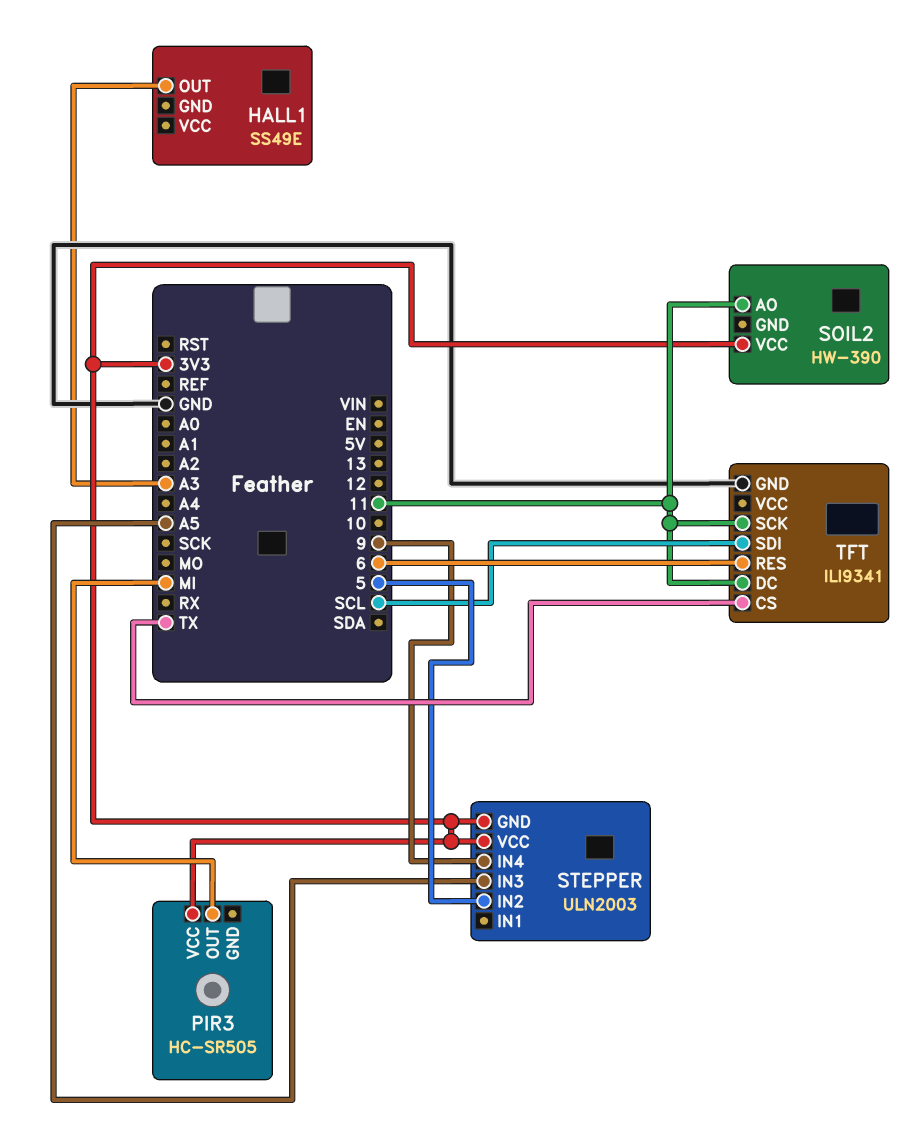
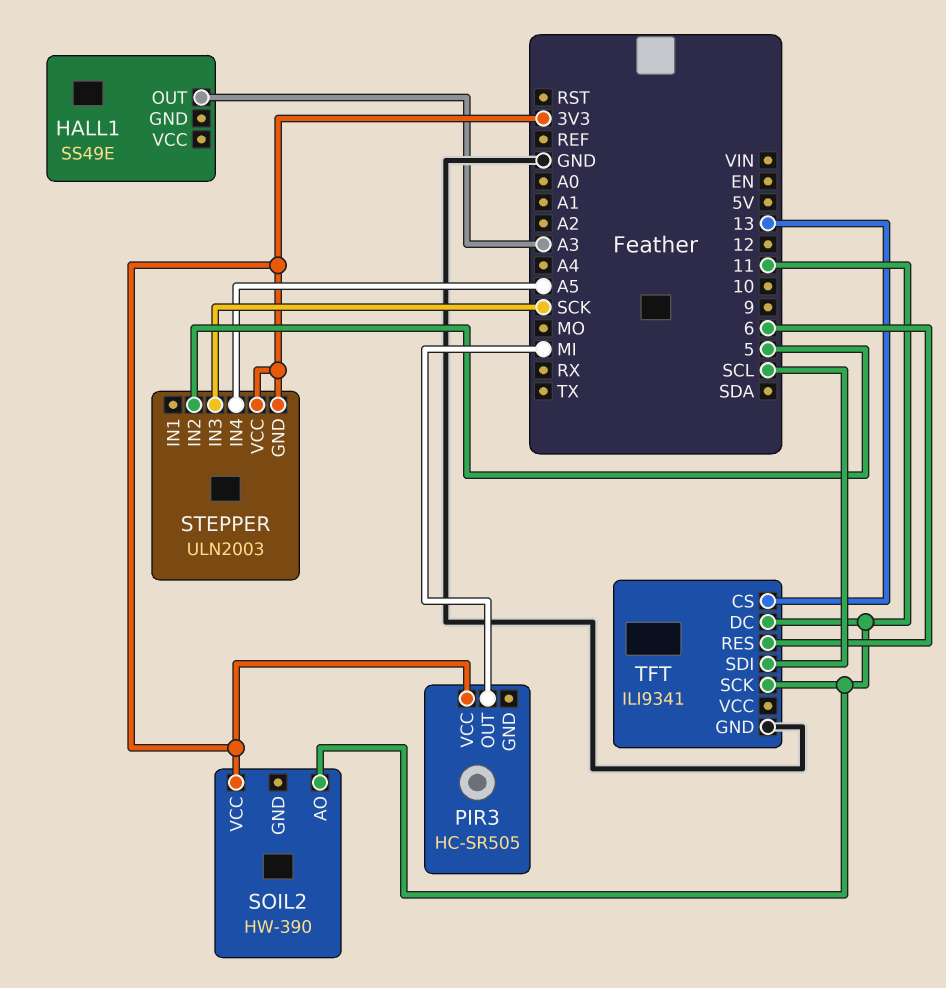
STEPPER pin IN3: A5 -> SCK
STEPPER pin IN4: 9 -> A5
TFT pin CS: TX -> 13

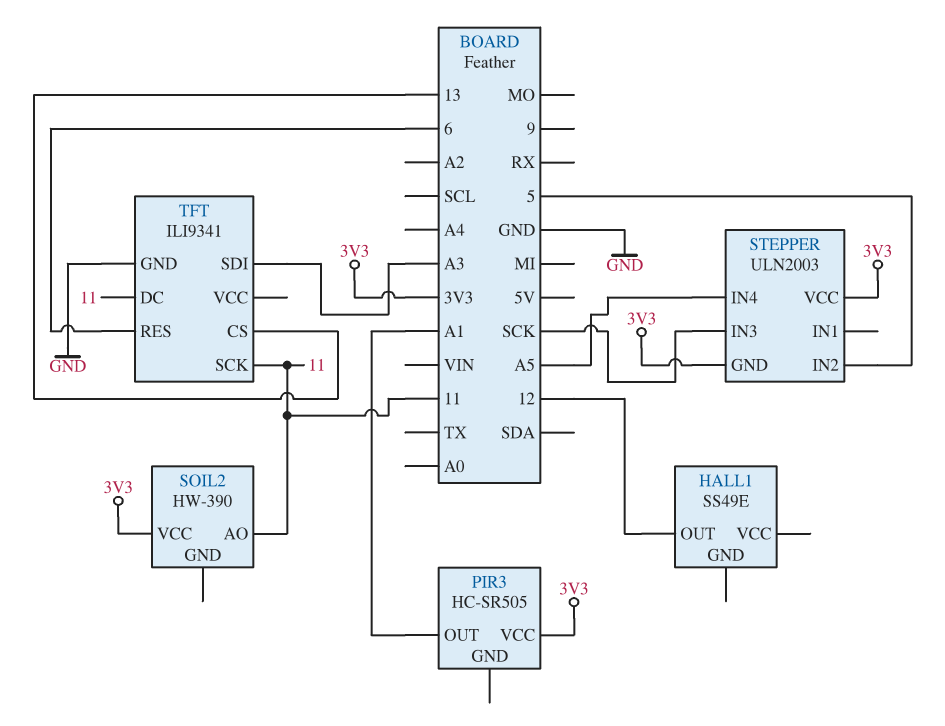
HALL1 pin OUT: A3 -> 12
PIR3 pin OUT: MI -> A1
TFT pin SDI: SCL -> A3

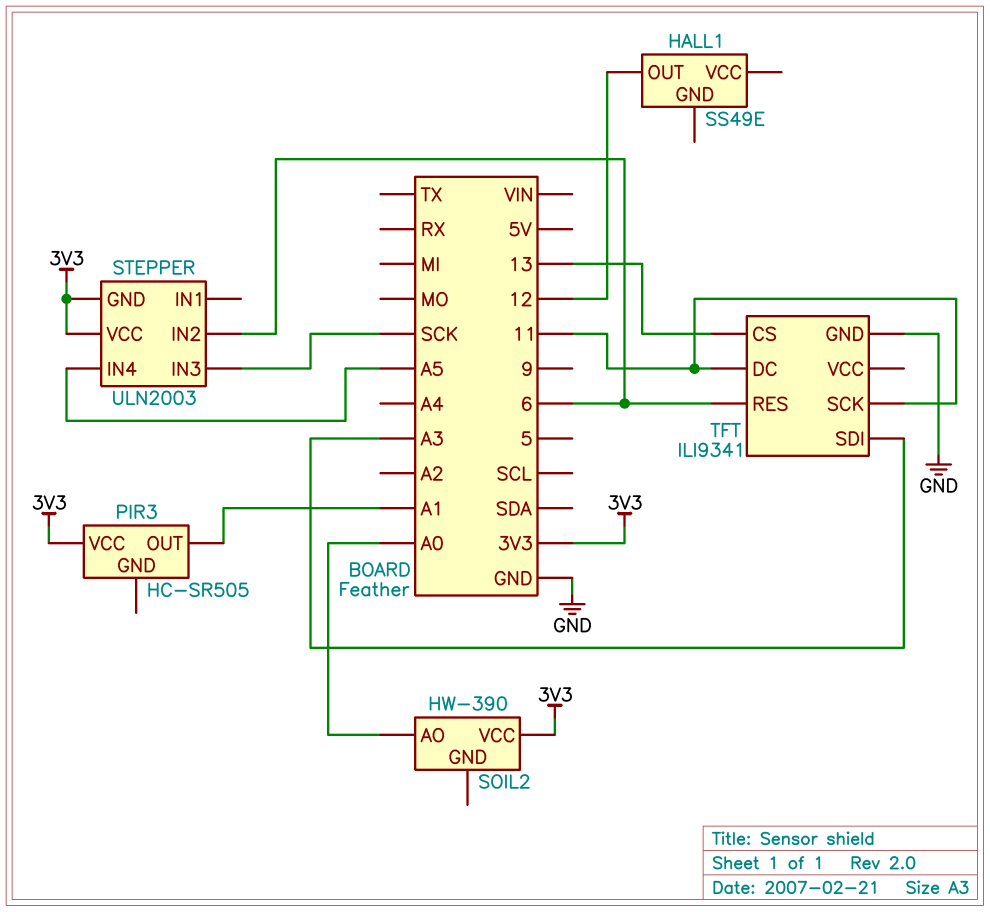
SOIL2 pin AO: 11 -> A0
STEPPER pin IN2: 5 -> 6

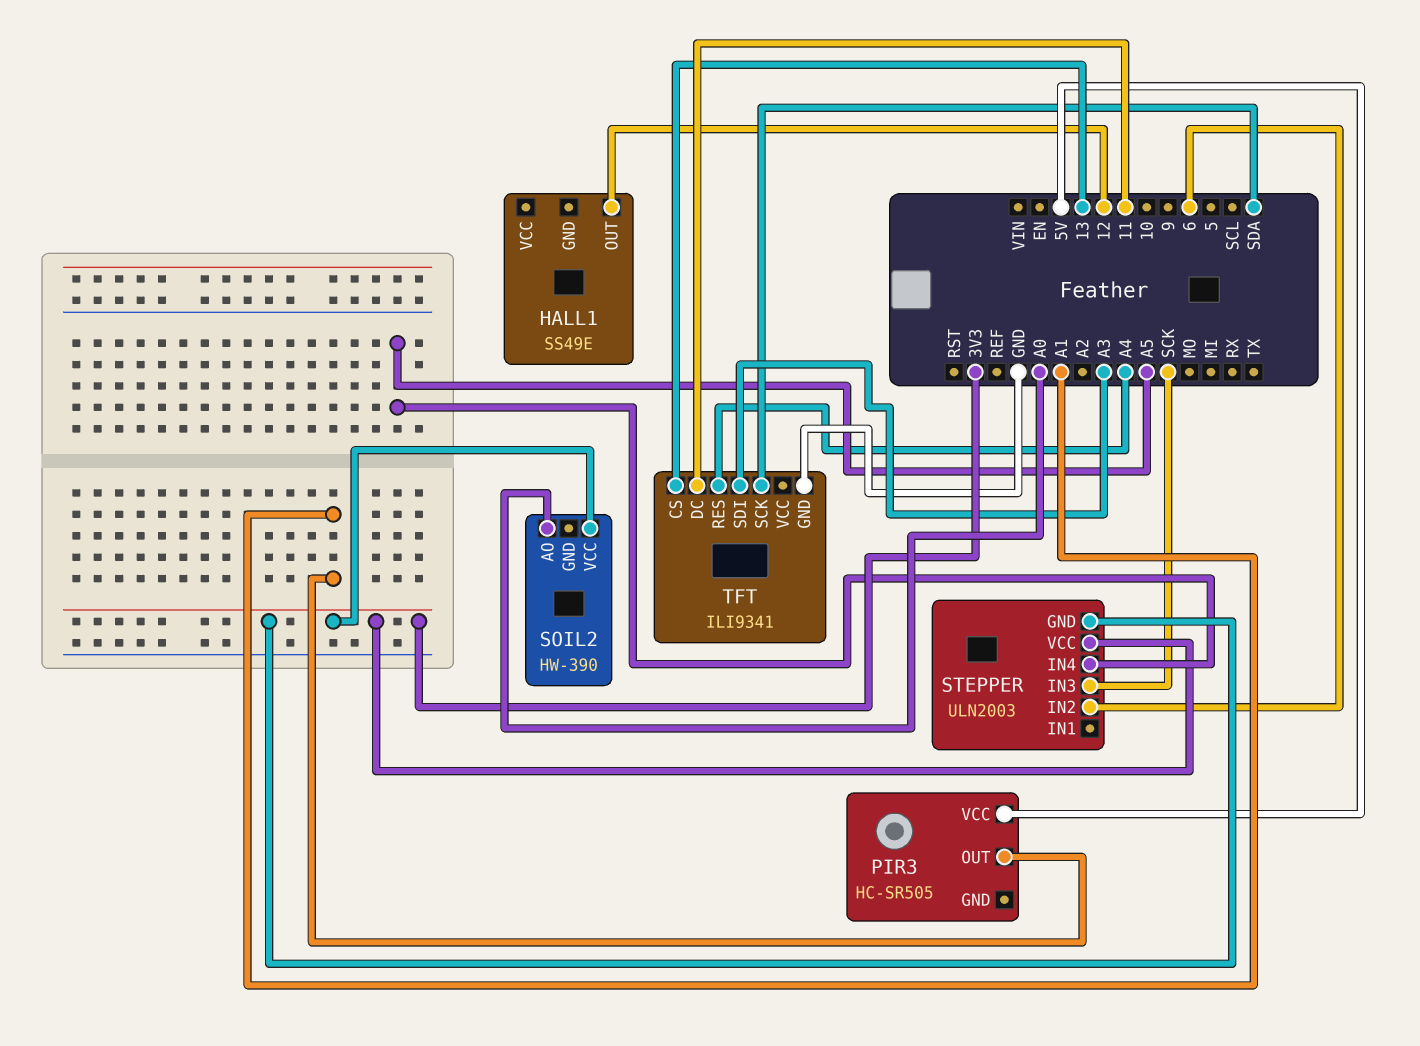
PIR3 pin VCC: 3V3 -> 5V
TFT pin RES: 6 -> A4
TFT pin SCK: 11 -> SDA

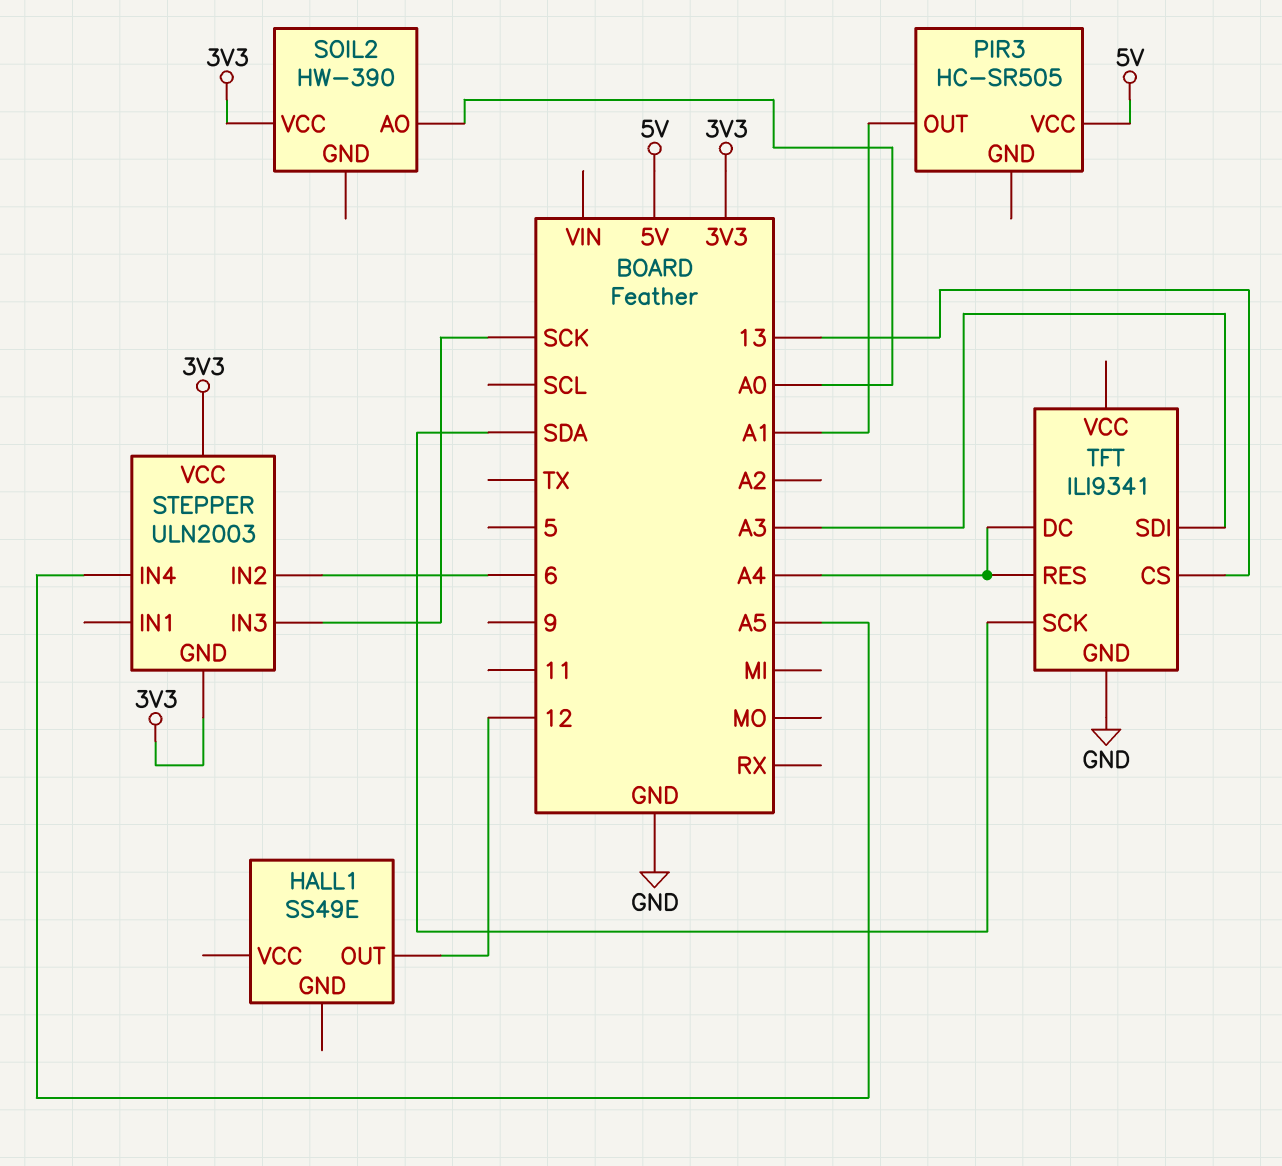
TFT pin DC: 11 -> A4

